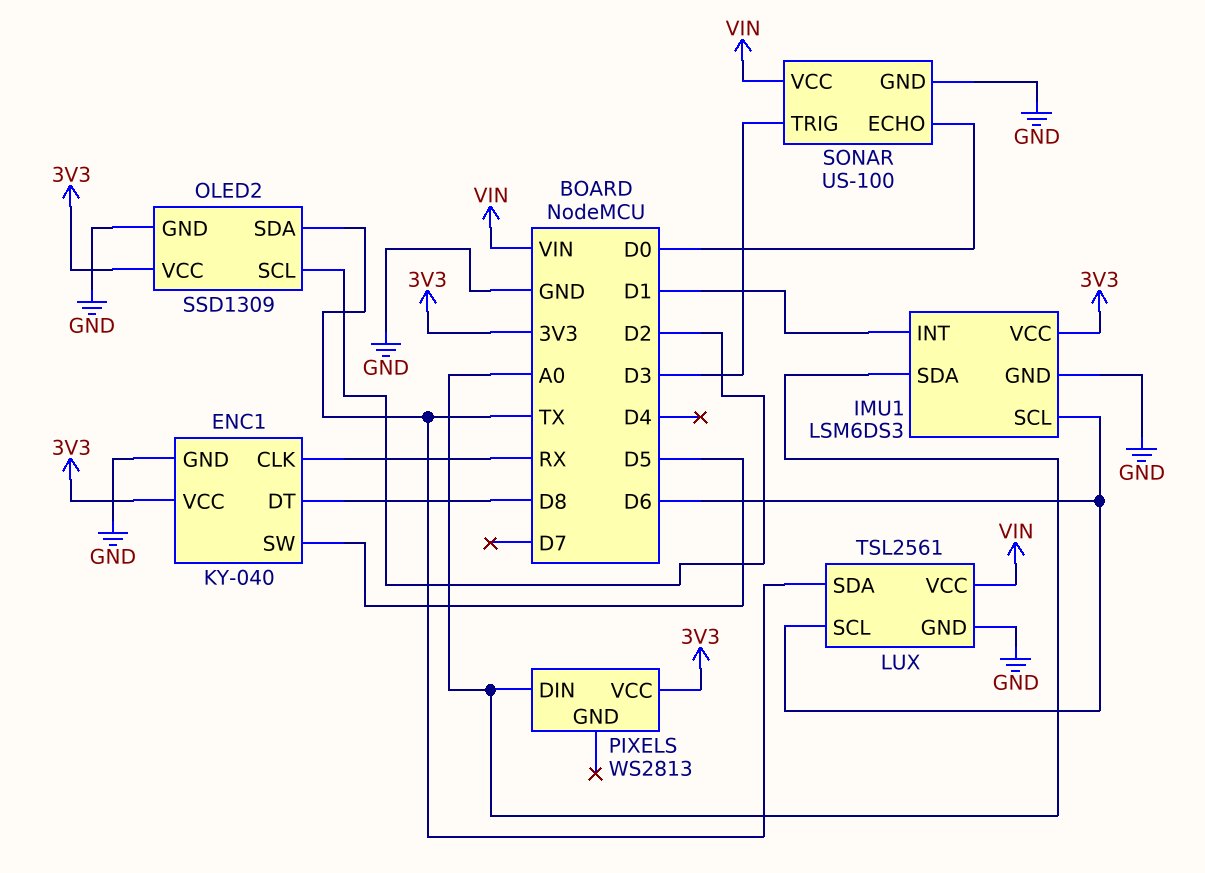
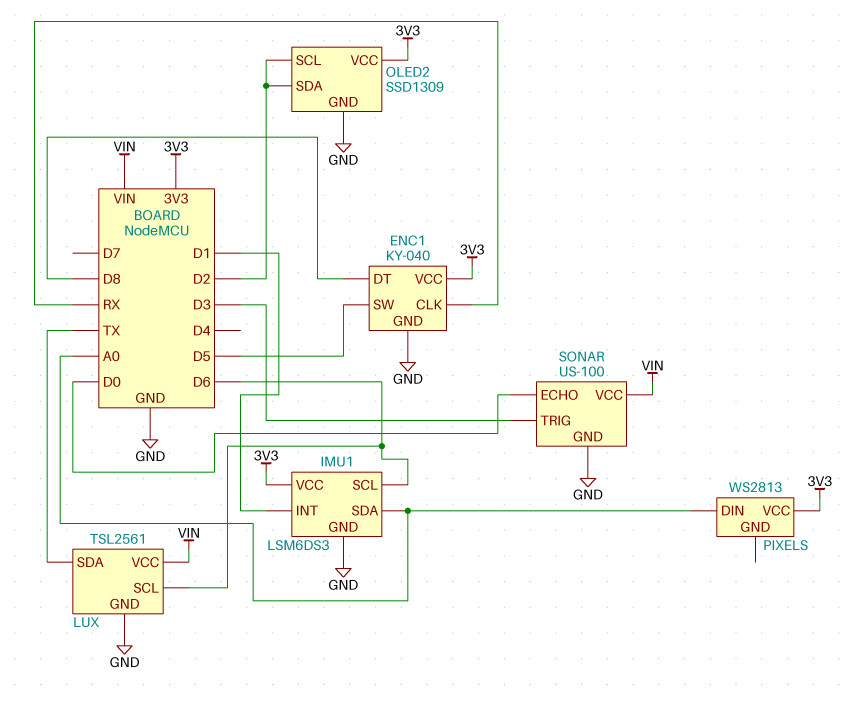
OLED2 pin SDA: TX -> D2

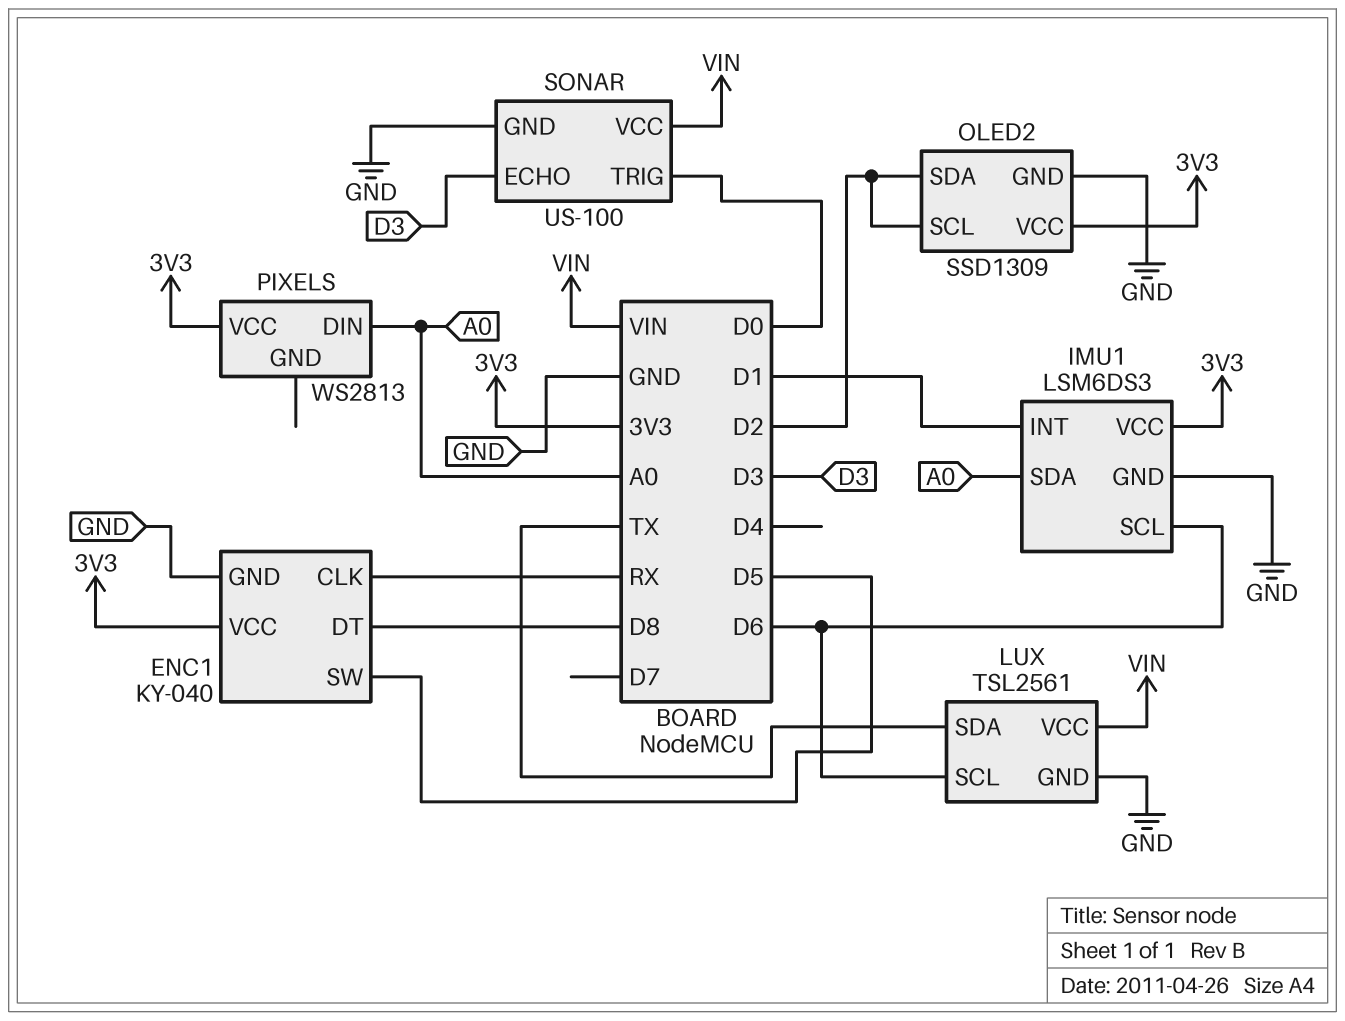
SONAR pin ECHO: D0 -> D3
SONAR pin TRIG: D3 -> D0

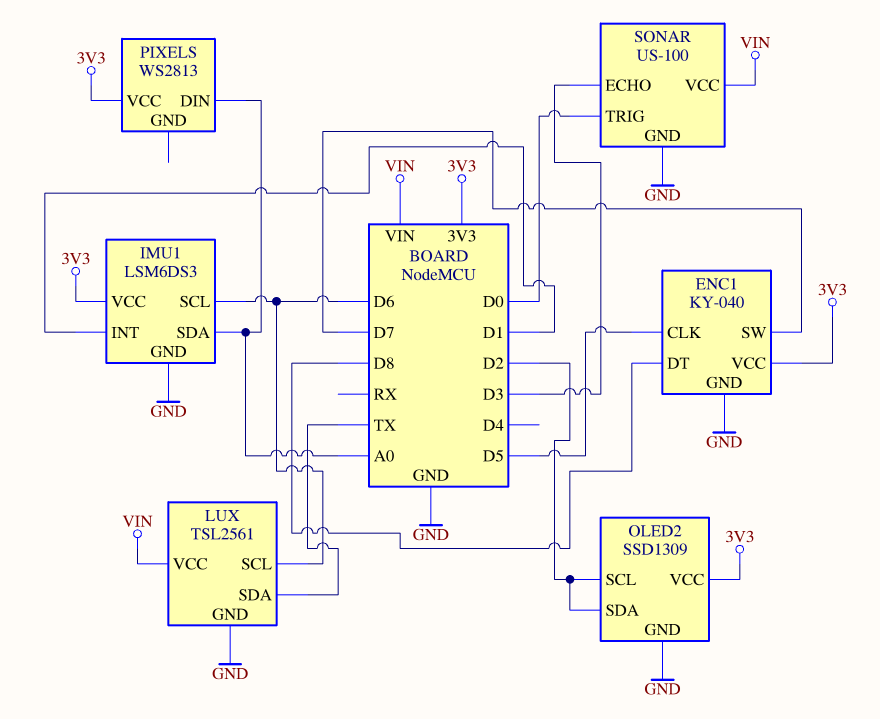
ENC1 pin CLK: RX -> D5
ENC1 pin SW: D5 -> D7

